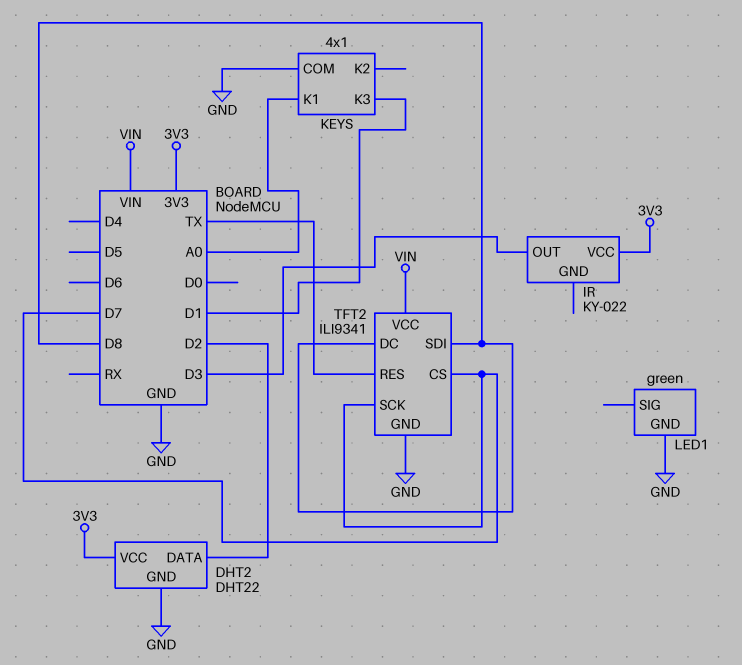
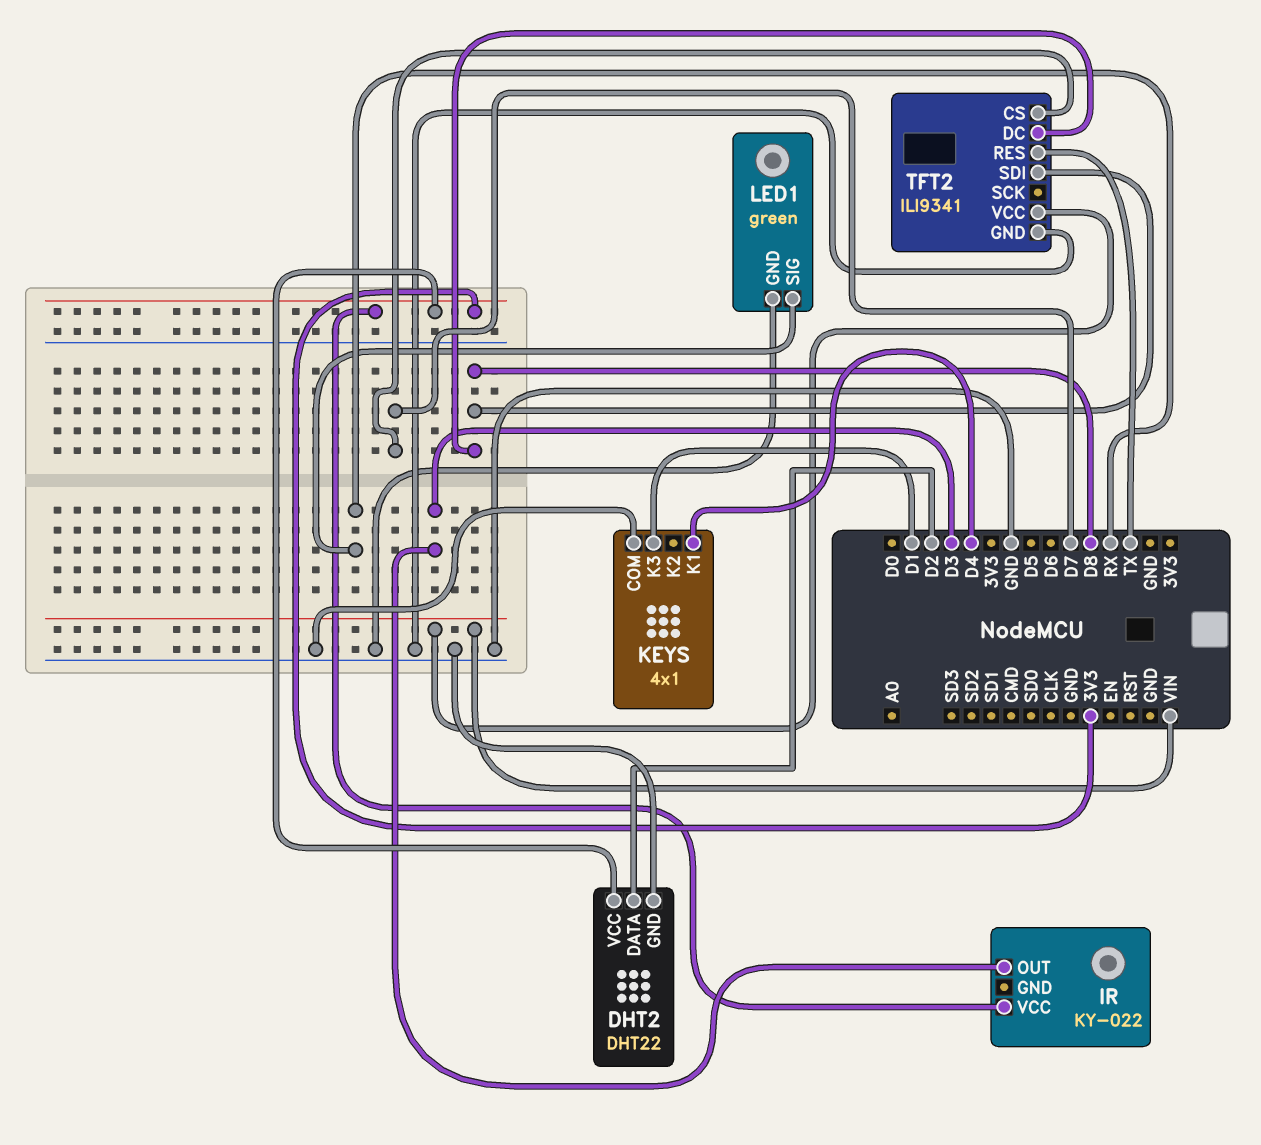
KEYS pin K1: A0 -> D4
LED1 pin SIG: none -> RX
TFT2 pin SCK: D7 -> none

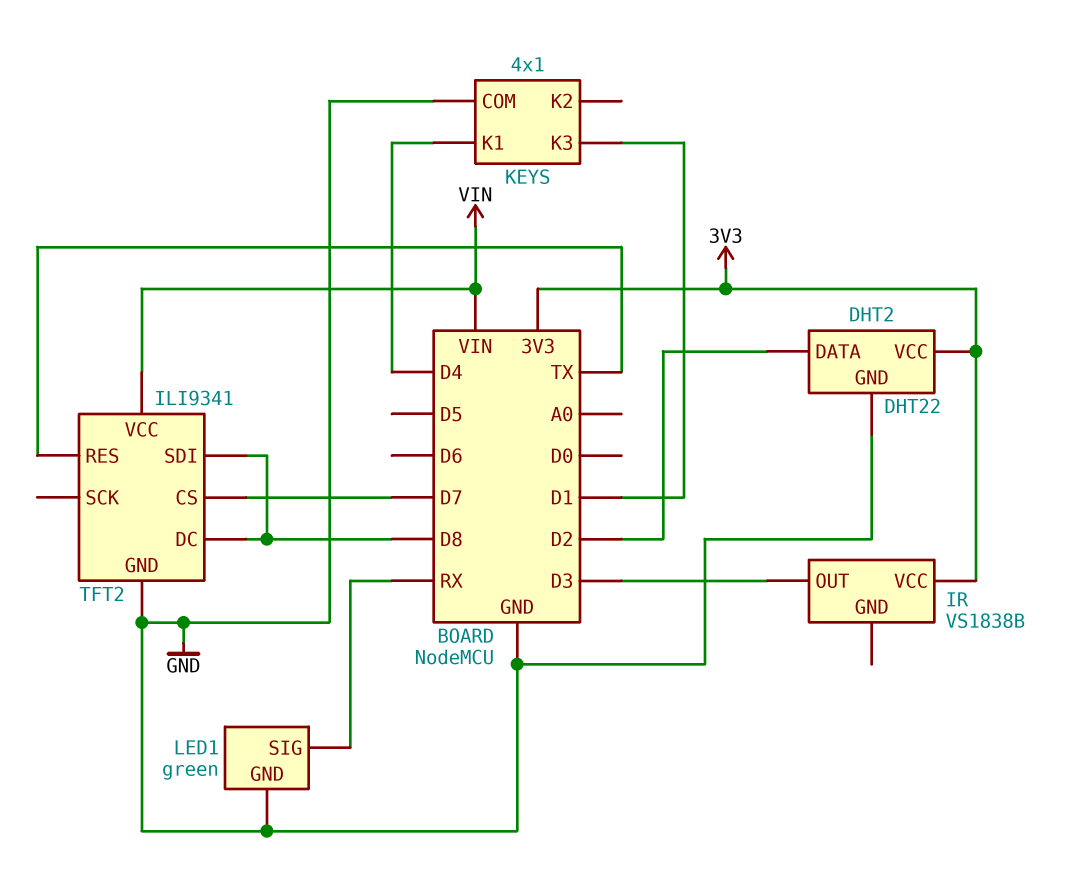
IR: KY-022 -> VS1838B

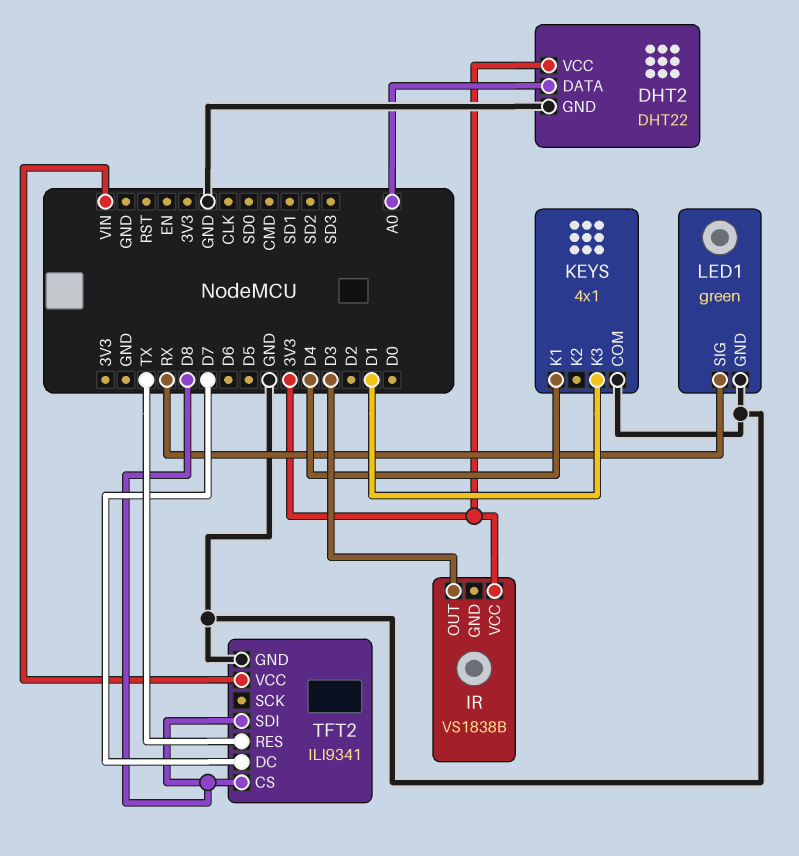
DHT2 pin DATA: D2 -> A0
TFT2 pin CS: D7 -> D8
TFT2 pin DC: D8 -> D7

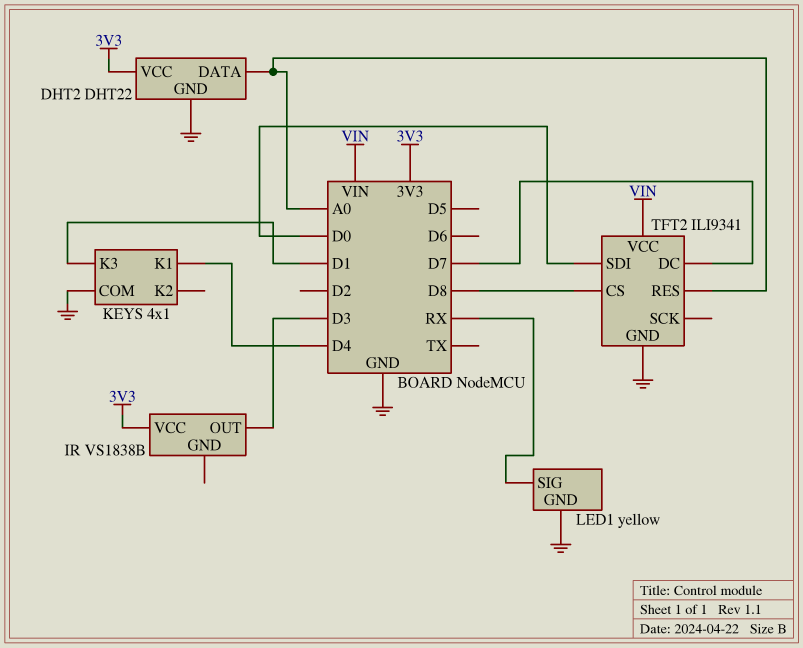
LED1: green -> yellow
TFT2 pin RES: TX -> A0
TFT2 pin SDI: D8 -> D0

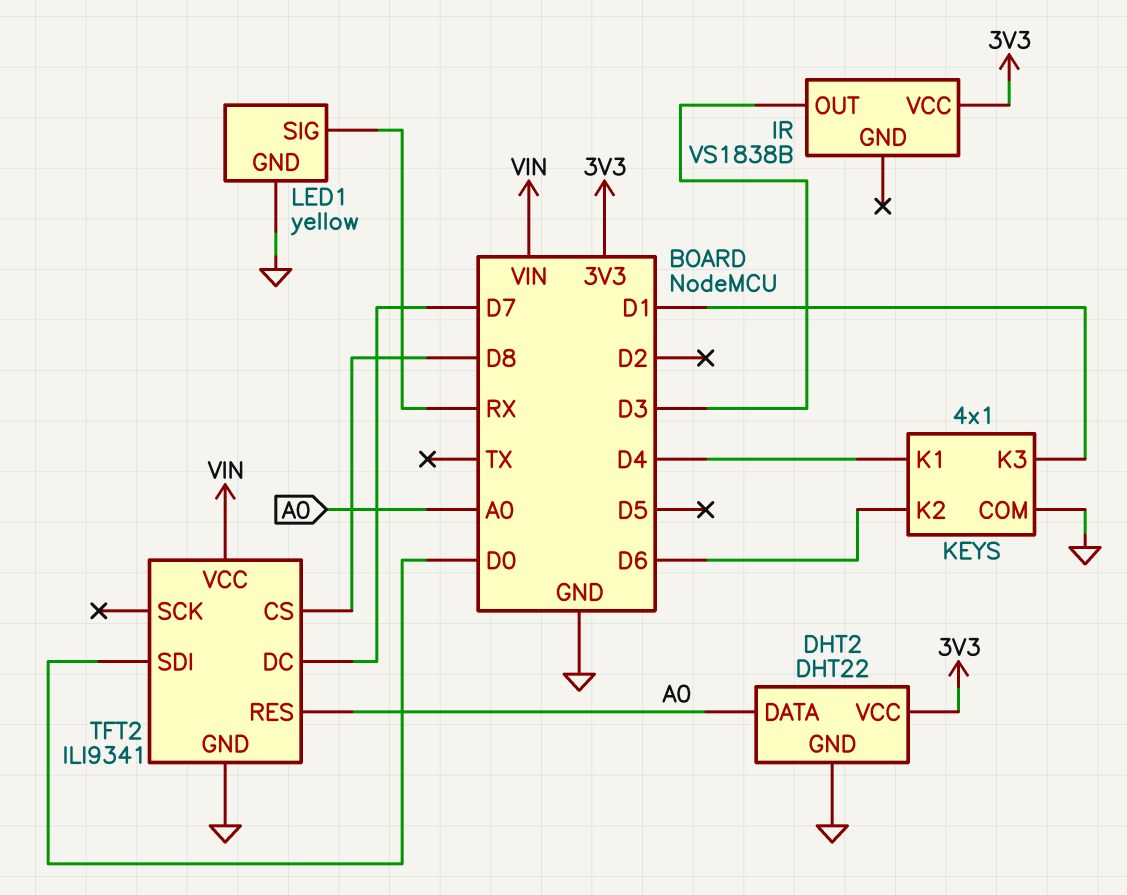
KEYS pin K2: none -> D6

